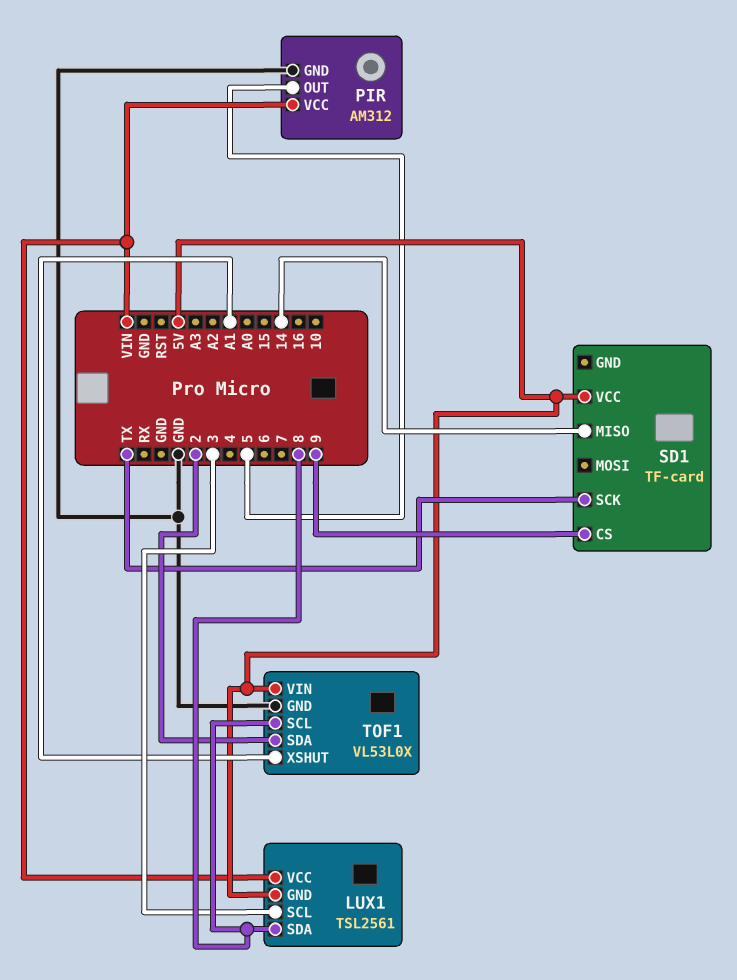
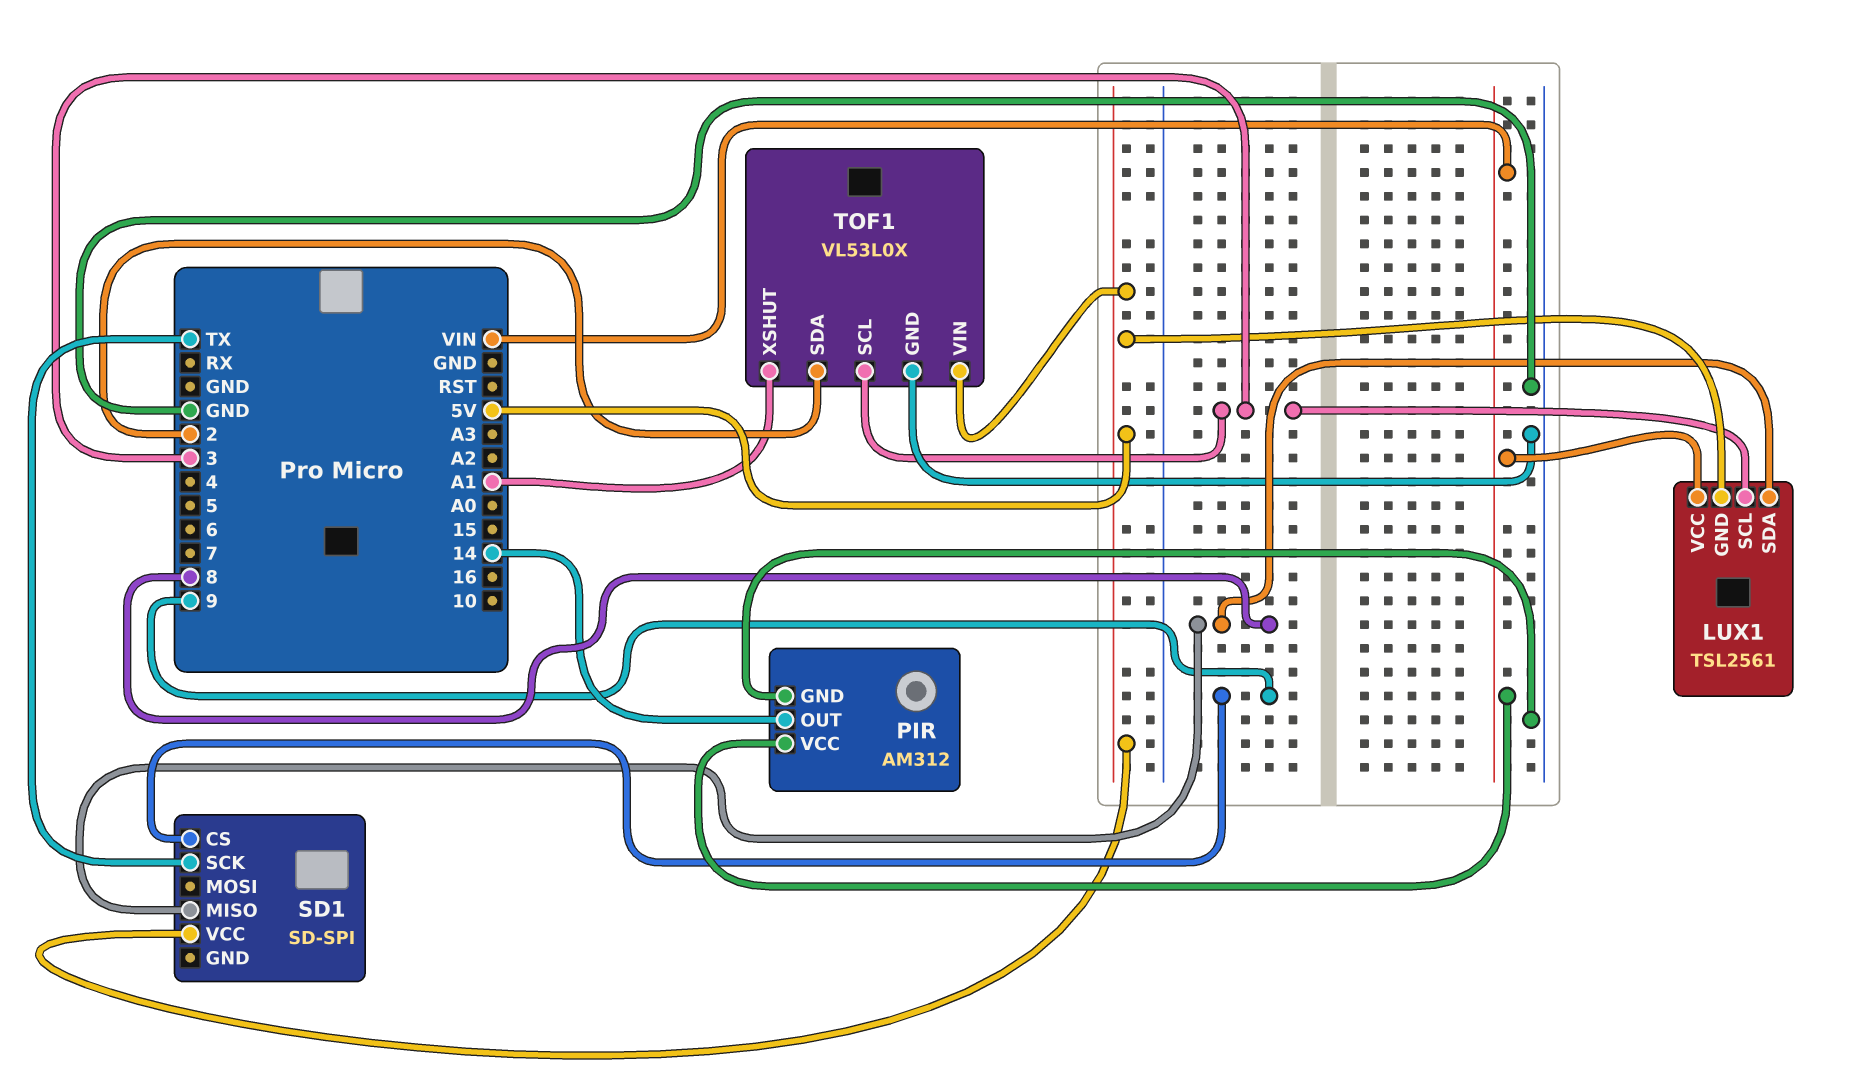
PIR pin OUT: 5 -> 14
SD1: TF-card -> SD-SPI
SD1 pin MISO: 14 -> 8
TOF1 pin SCL: 8 -> 3

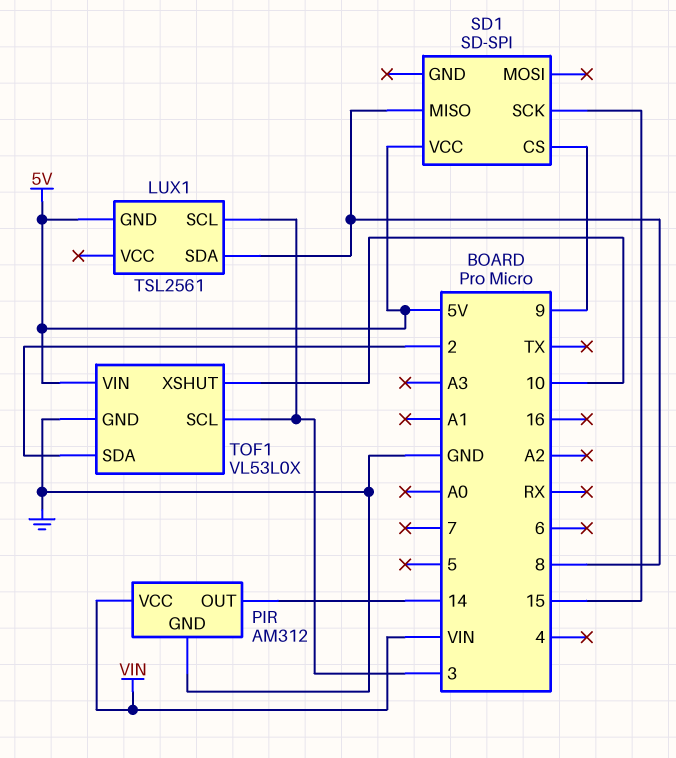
LUX1 pin VCC: VIN -> none
SD1 pin SCK: TX -> 15
TOF1 pin XSHUT: A1 -> 10

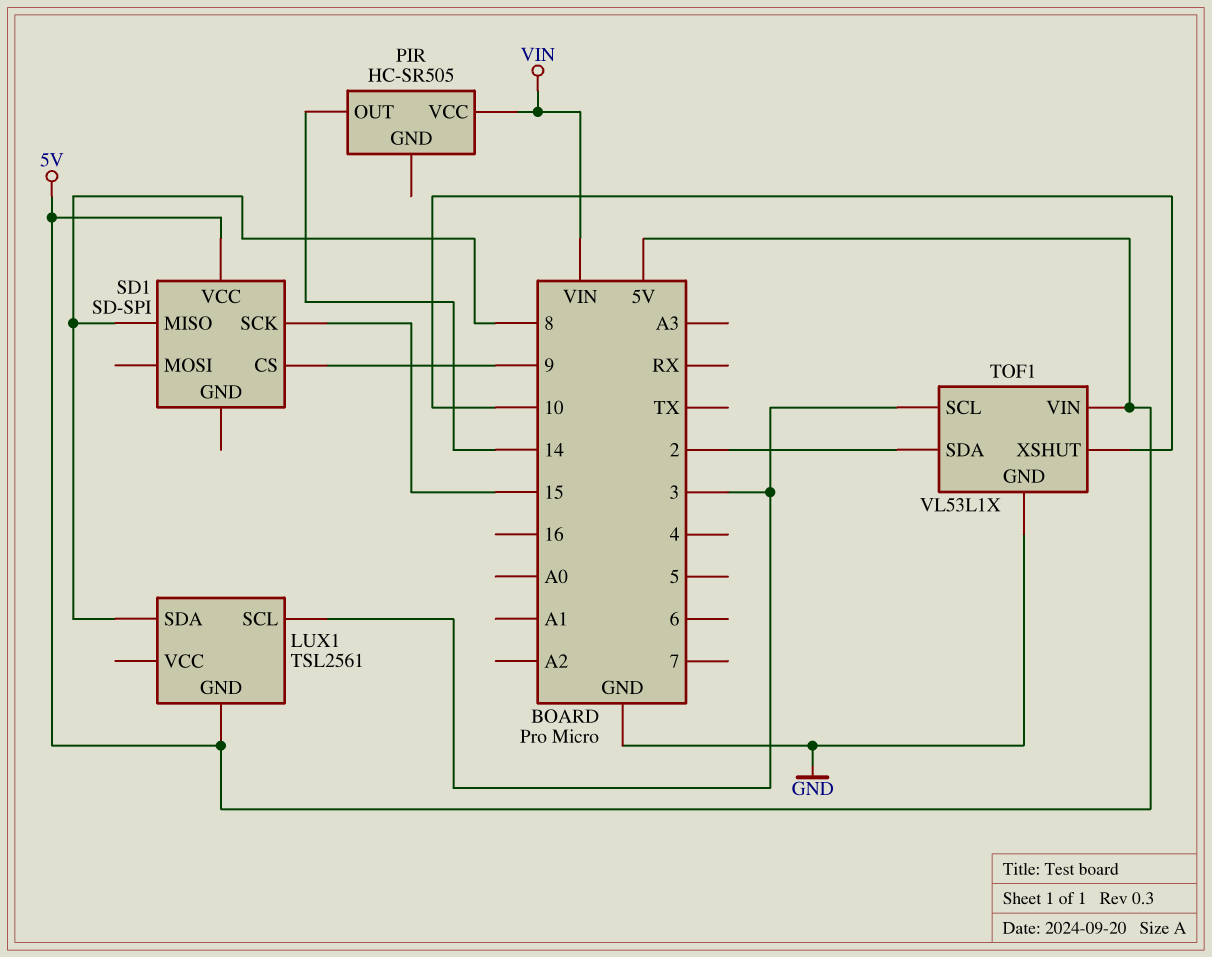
PIR: AM312 -> HC-SR505
PIR pin GND: GND -> none
TOF1: VL53L0X -> VL53L1X

